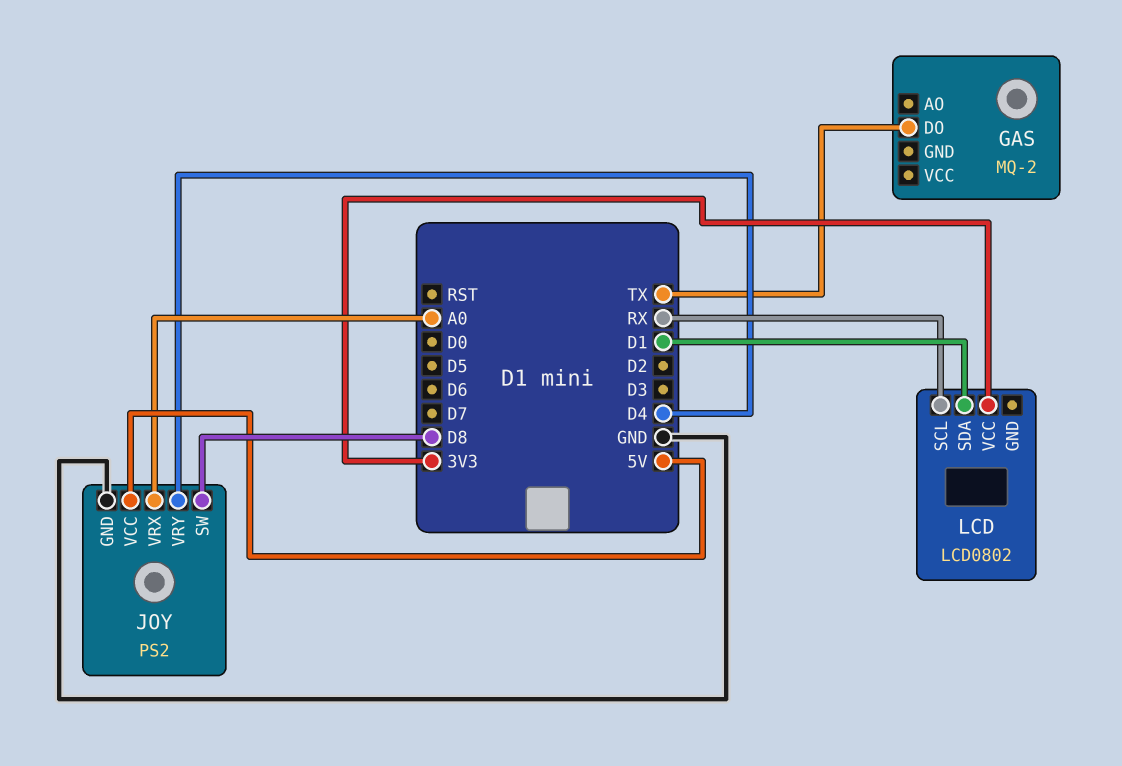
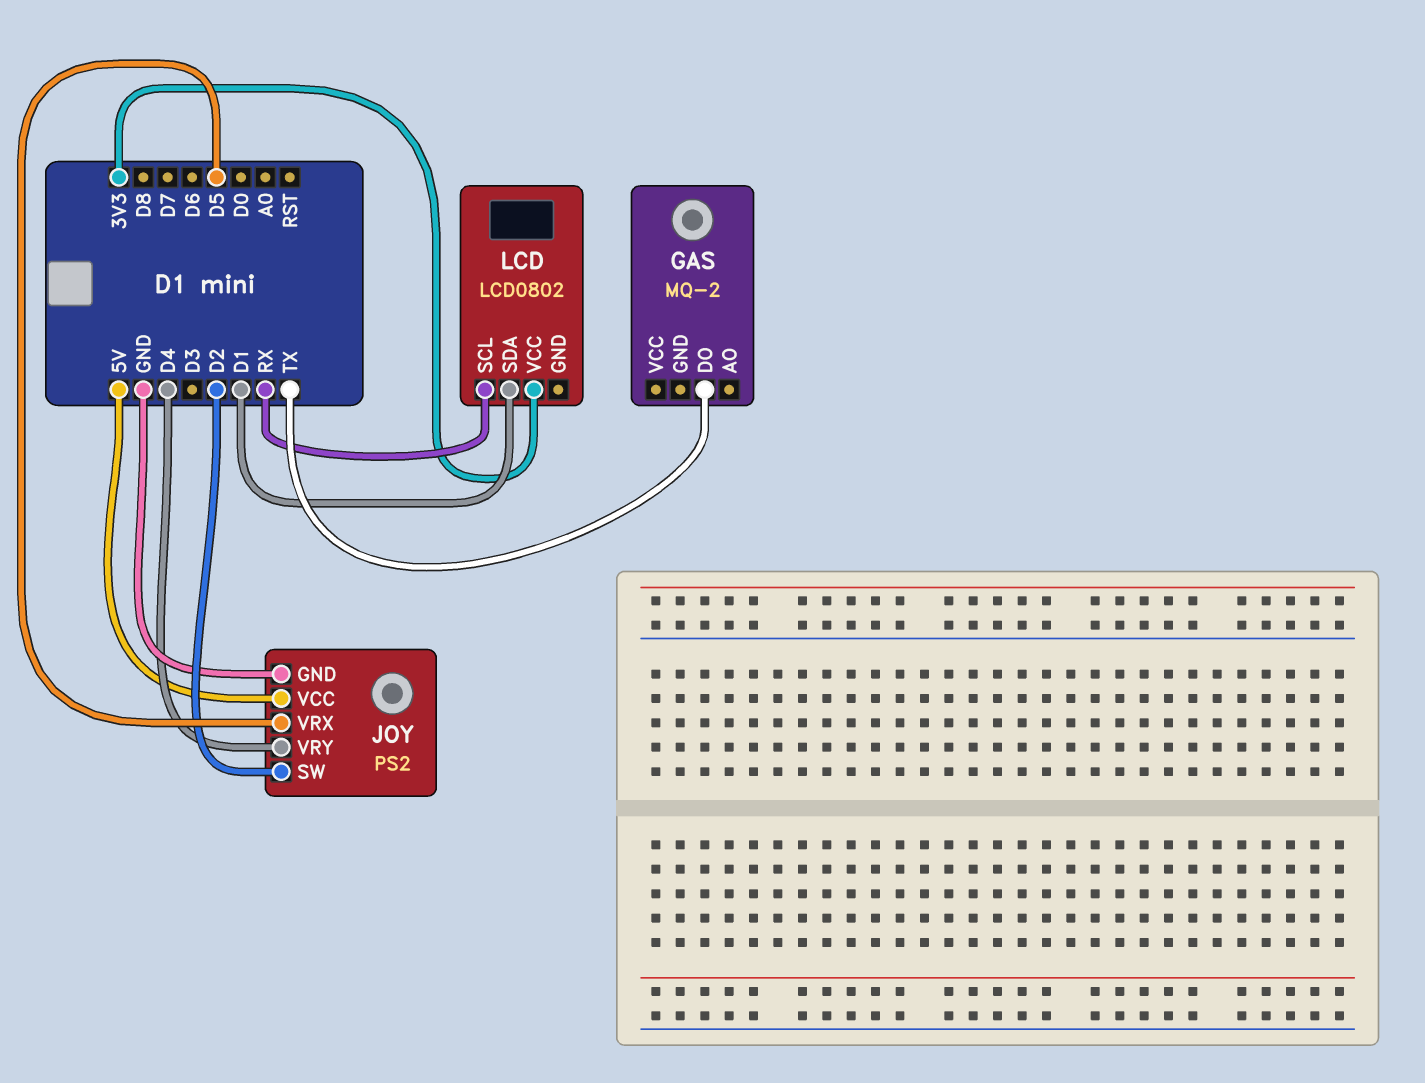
JOY pin SW: D8 -> D2
JOY pin VRX: A0 -> D5

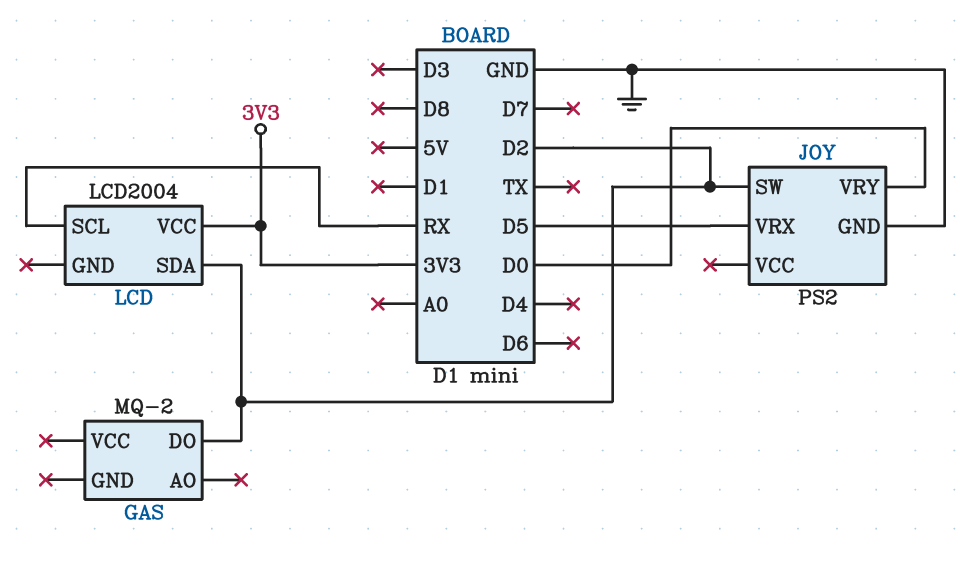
GAS pin DO: TX -> D2
JOY pin VCC: 5V -> none
JOY pin VRY: D4 -> D0
LCD: LCD0802 -> LCD2004
LCD pin SDA: D1 -> D2

